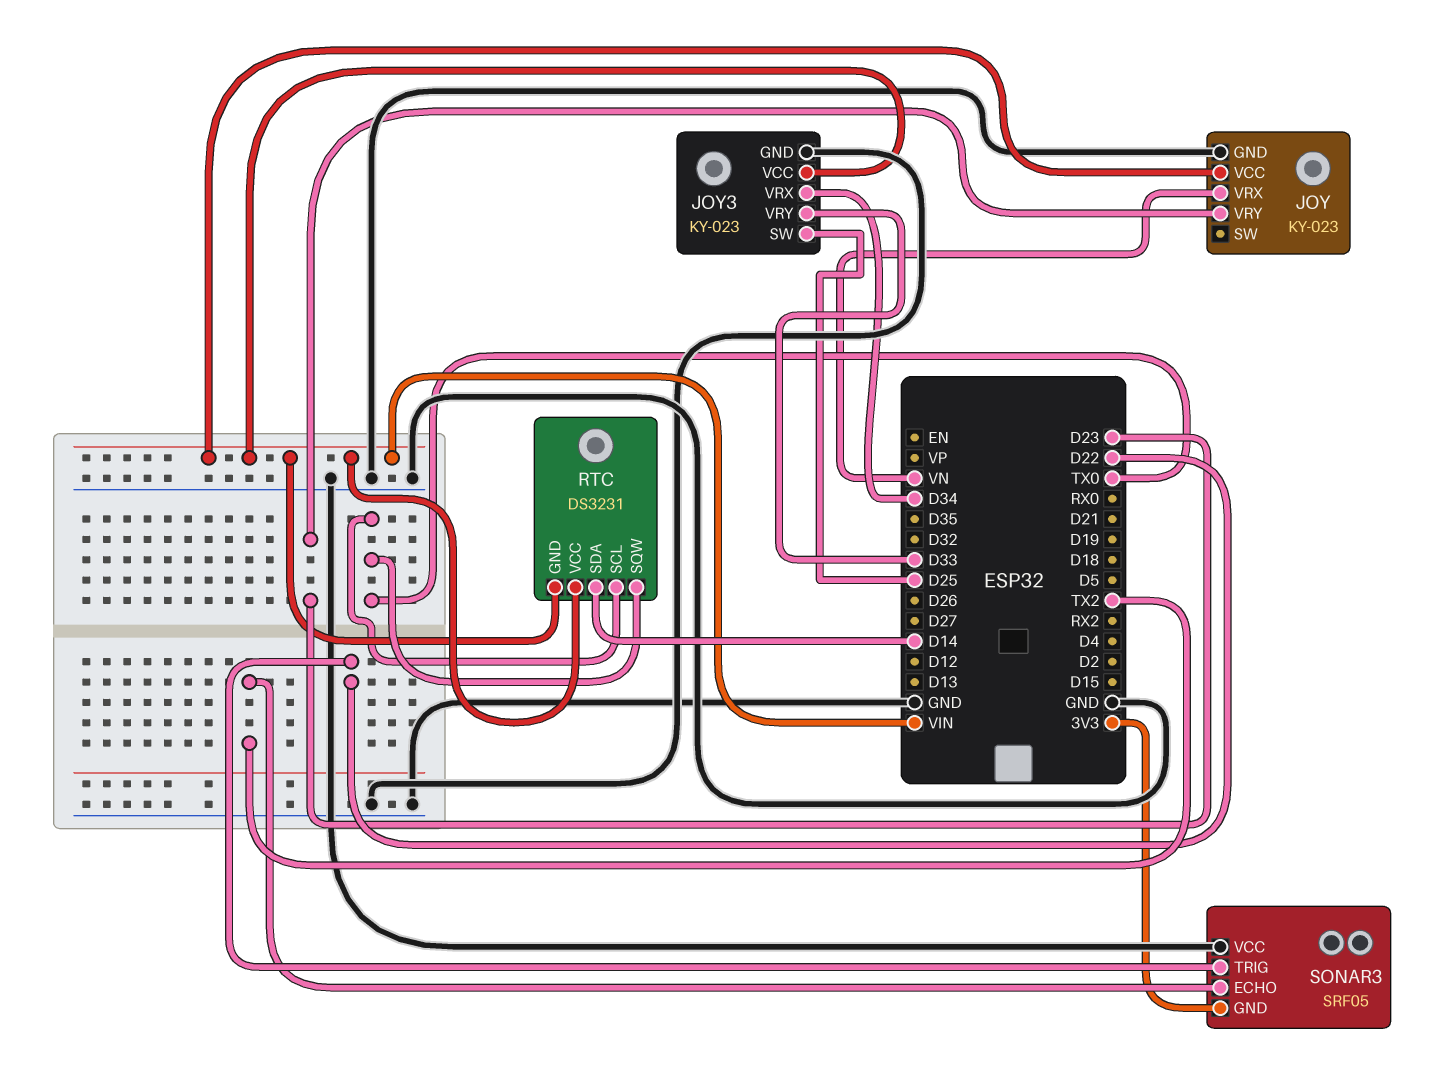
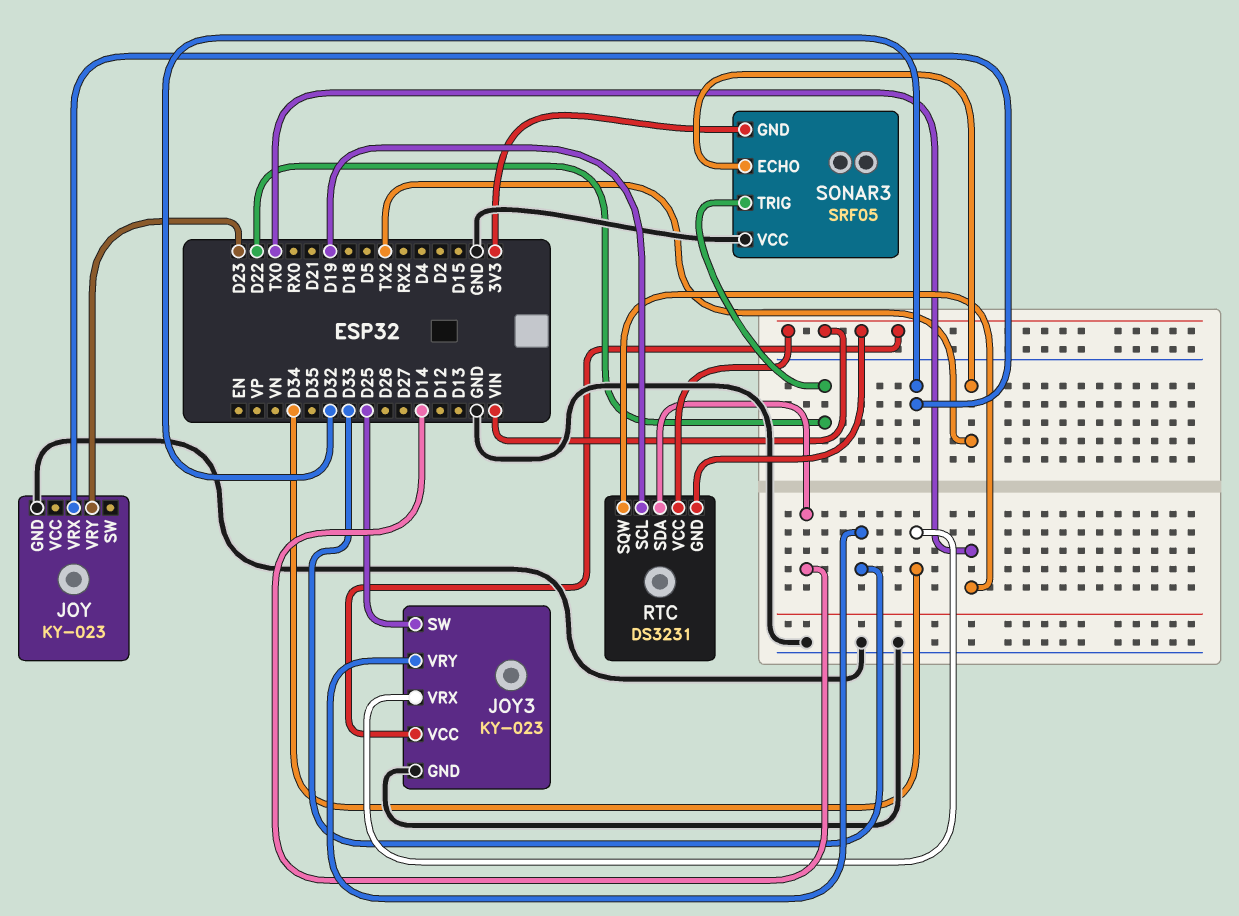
JOY pin VCC: VIN -> none
JOY pin VRX: VN -> D32
RTC pin SCL: TX0 -> D19

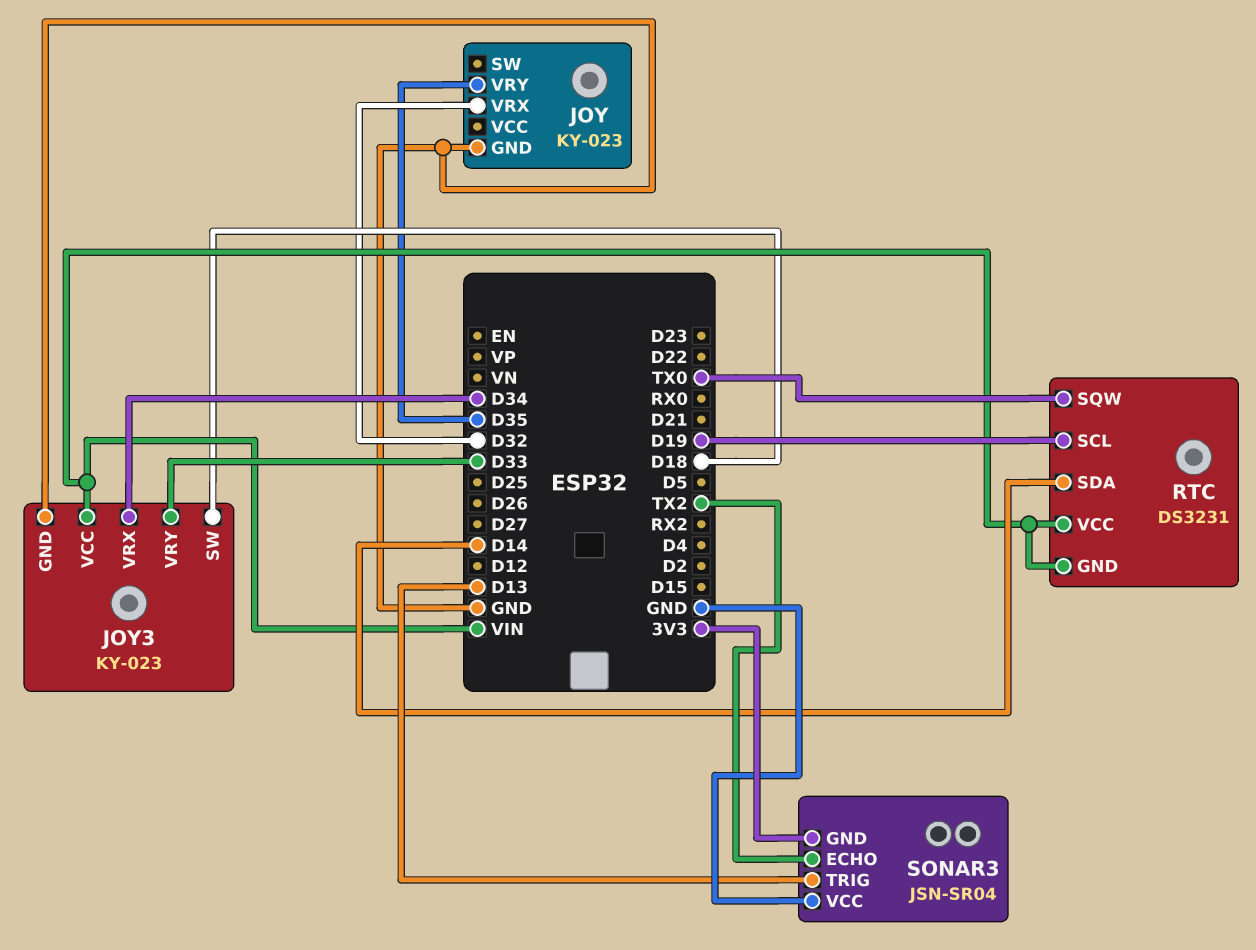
JOY pin VRY: D23 -> D35
JOY3 pin SW: D25 -> D18
SONAR3: SRF05 -> JSN-SR04
SONAR3 pin TRIG: D22 -> D13

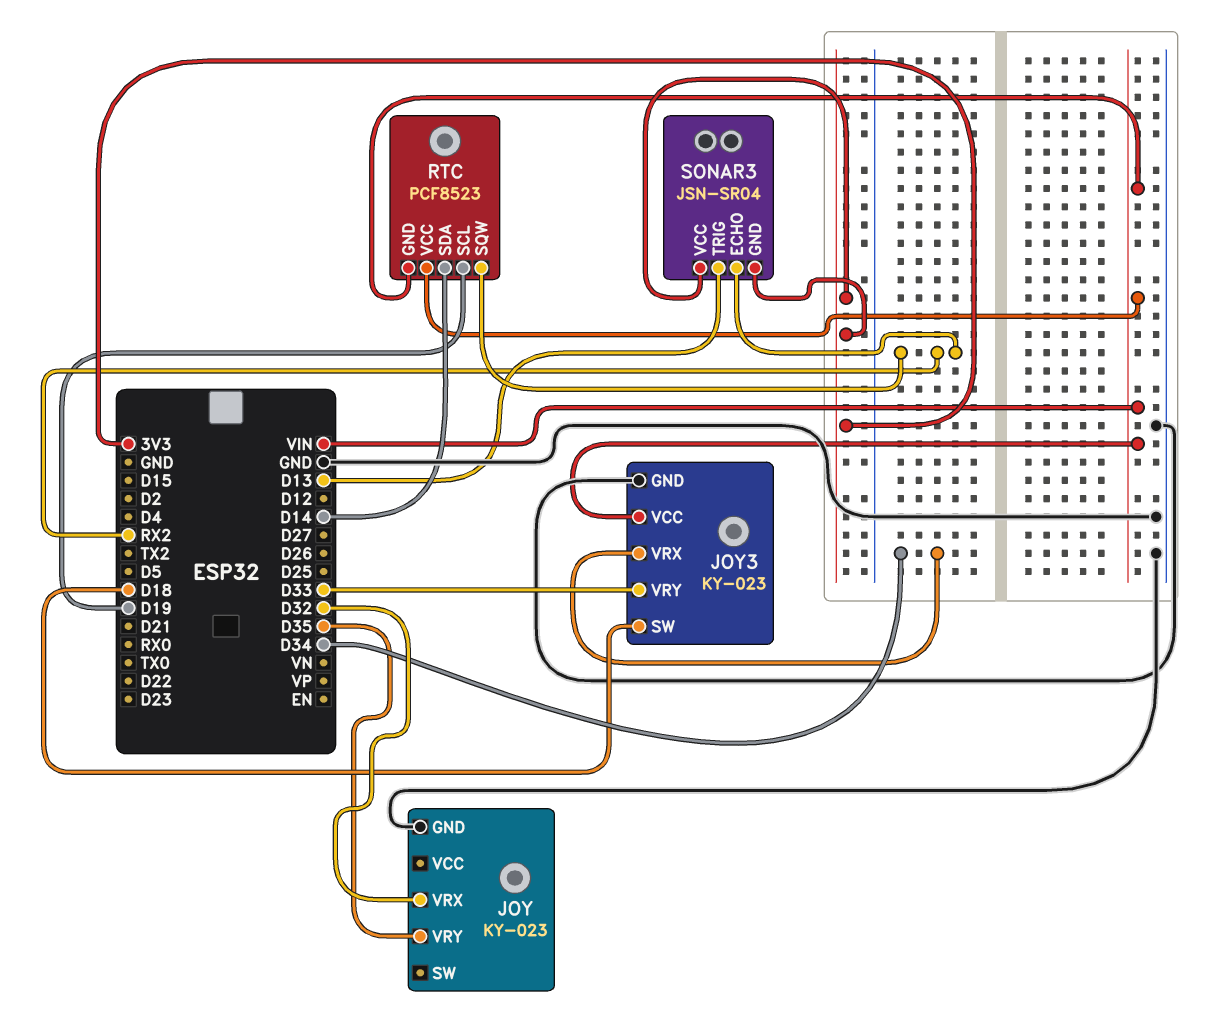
RTC: DS3231 -> PCF8523
RTC pin SQW: TX0 -> RX2
SONAR3 pin ECHO: TX2 -> RX2
SONAR3 pin VCC: GND -> 3V3

